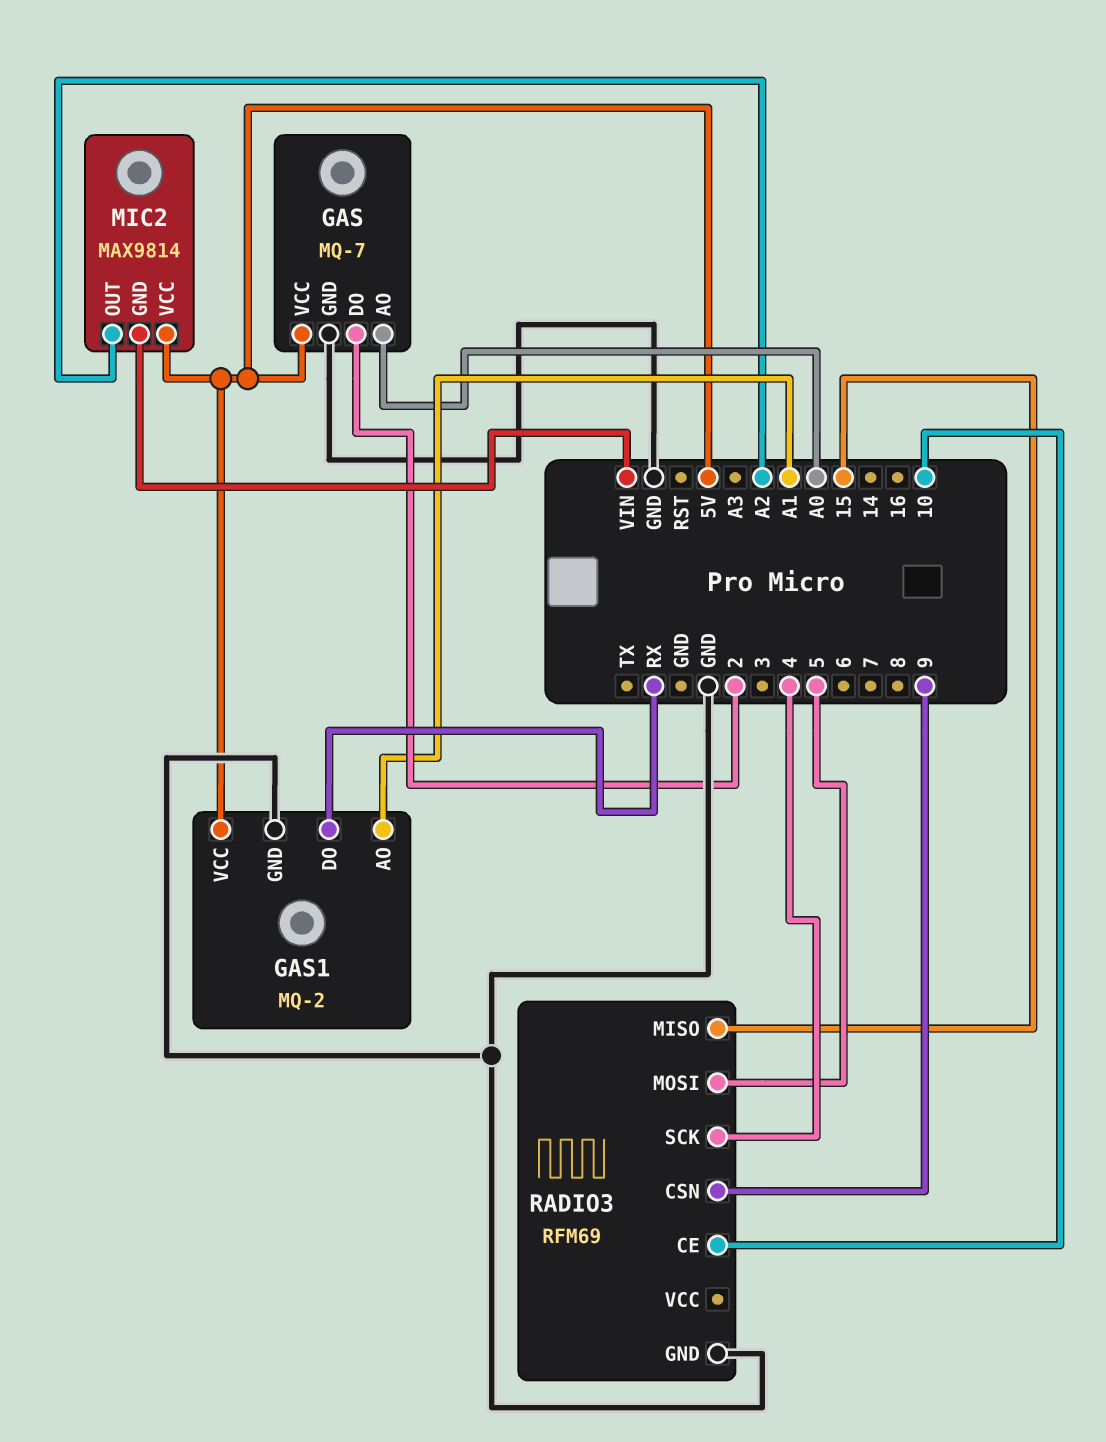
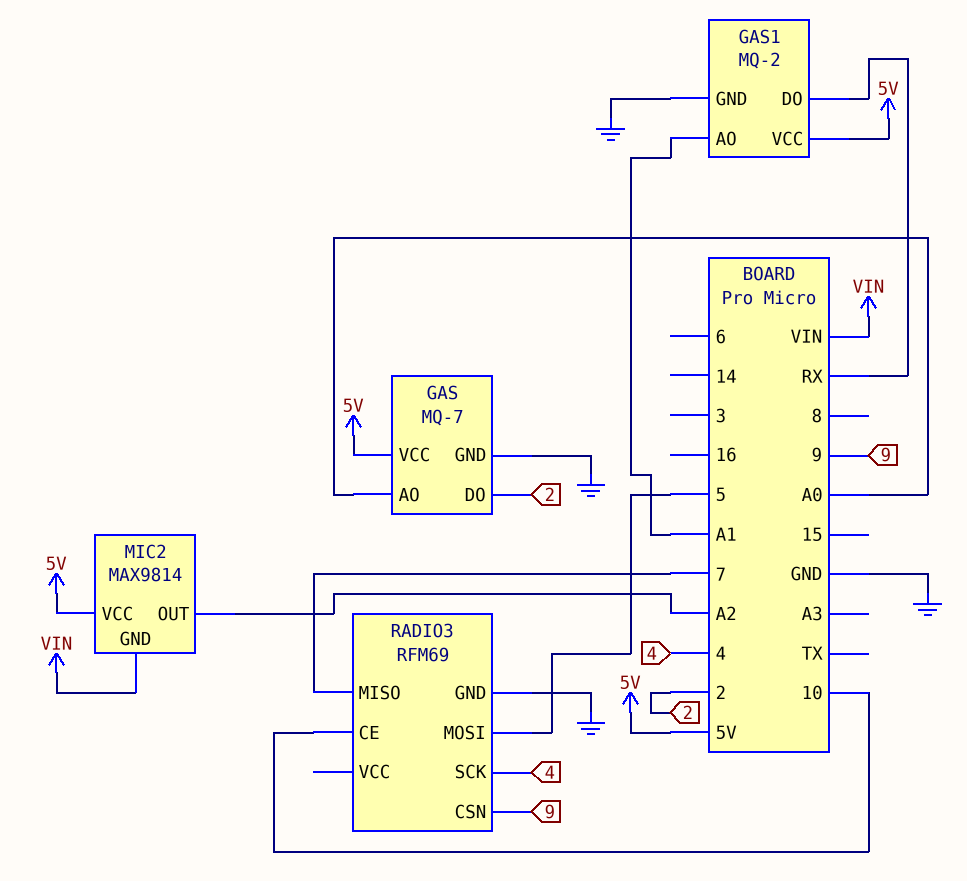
RADIO3 pin MISO: 15 -> 7

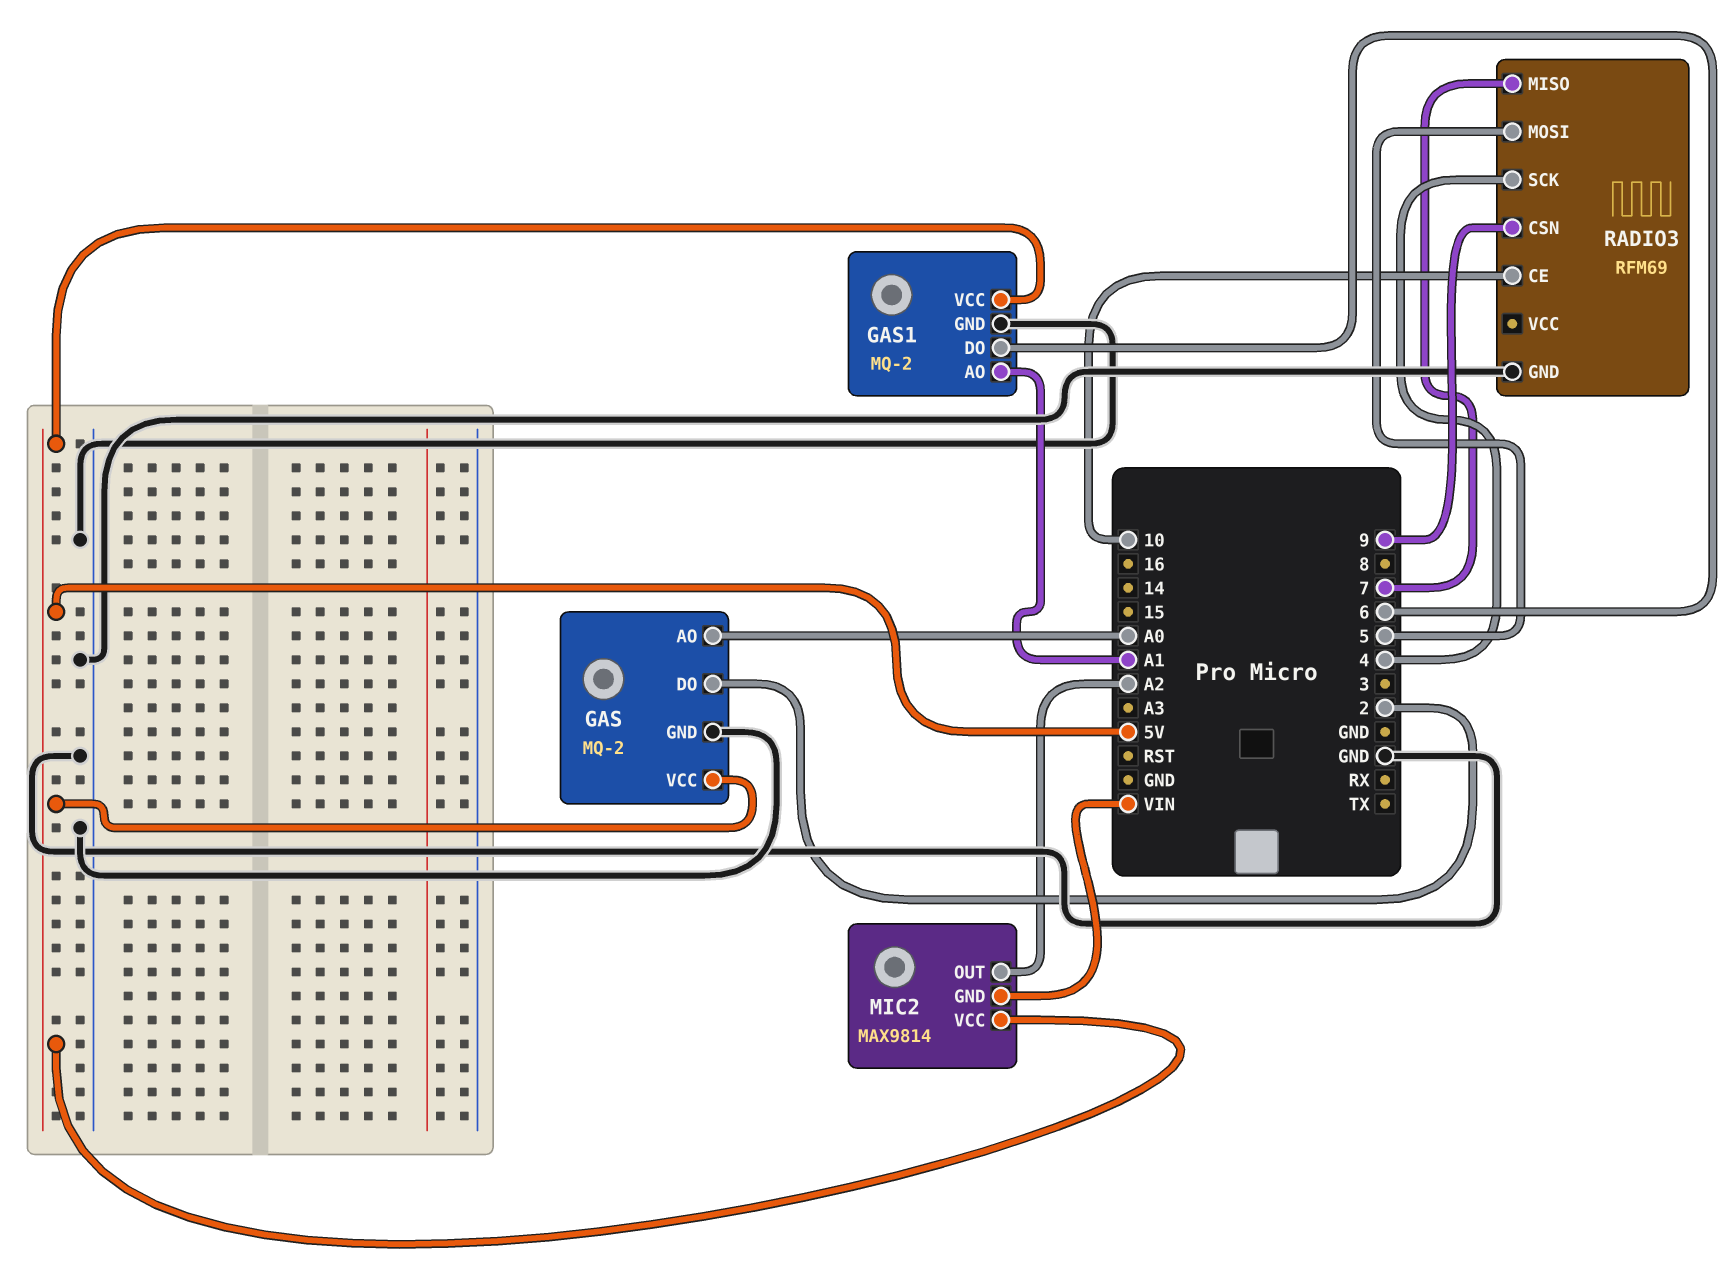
GAS: MQ-7 -> MQ-2
GAS1 pin DO: RX -> 6

